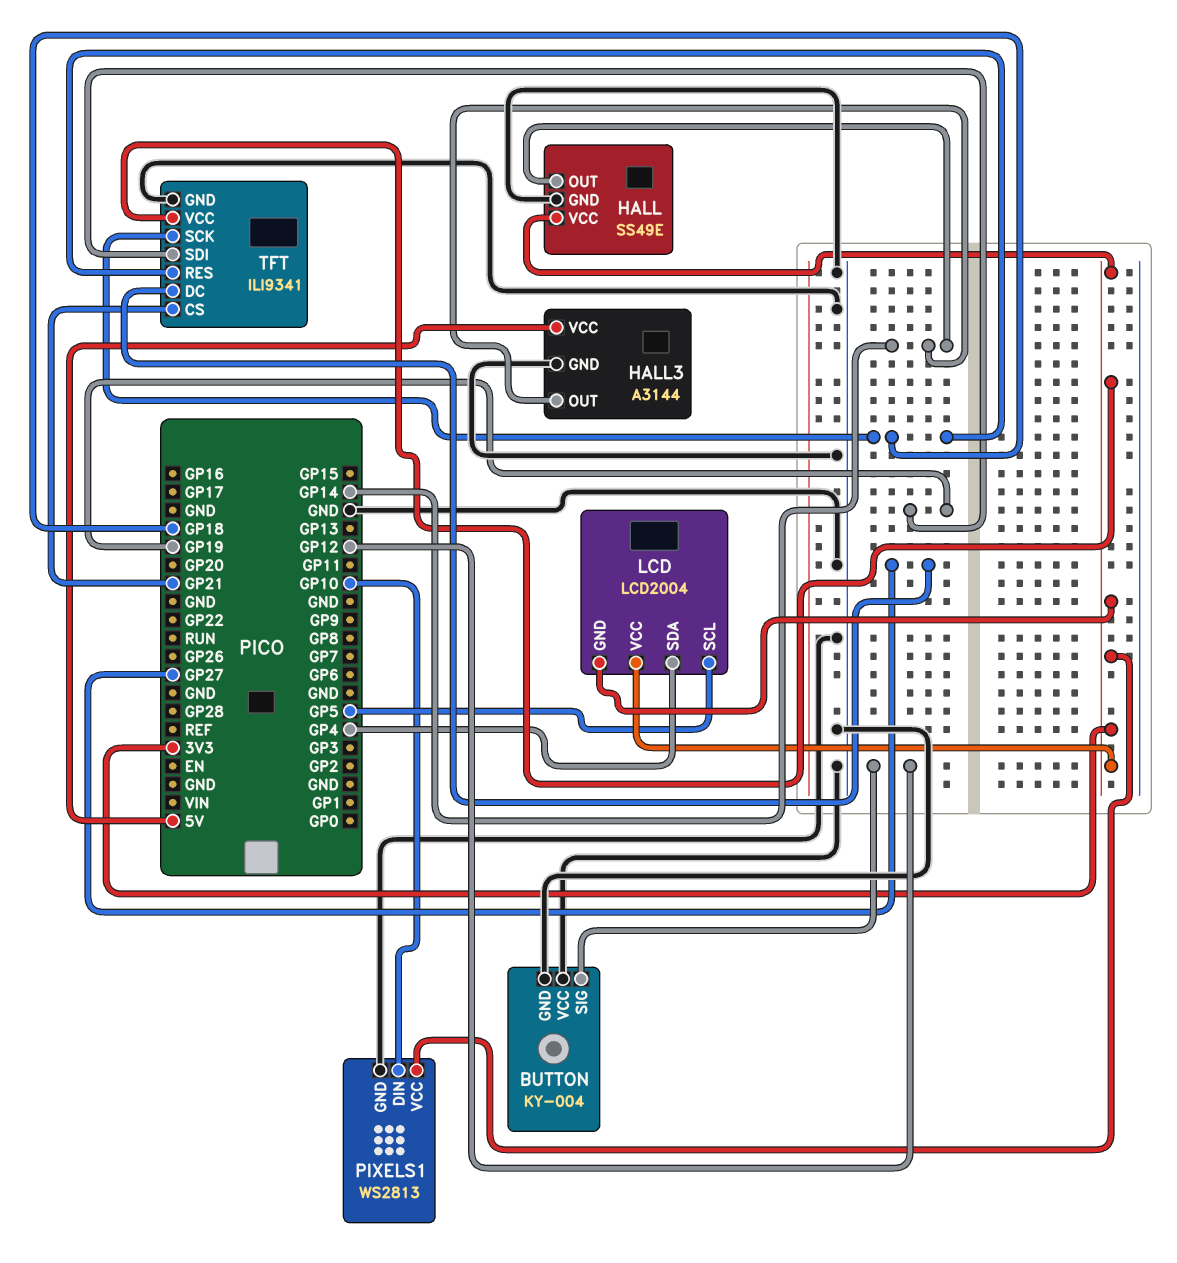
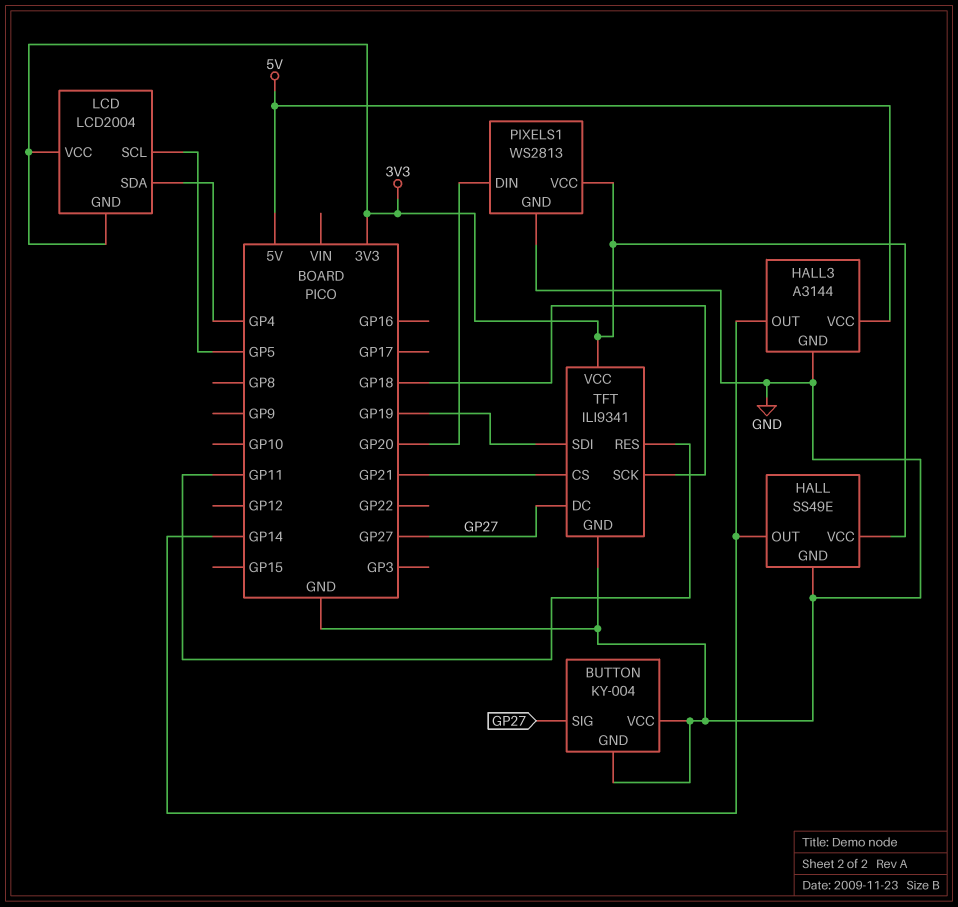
BUTTON pin SIG: GP12 -> GP27
PIXELS1 pin DIN: GP10 -> GP20
TFT pin RES: GP18 -> GP11

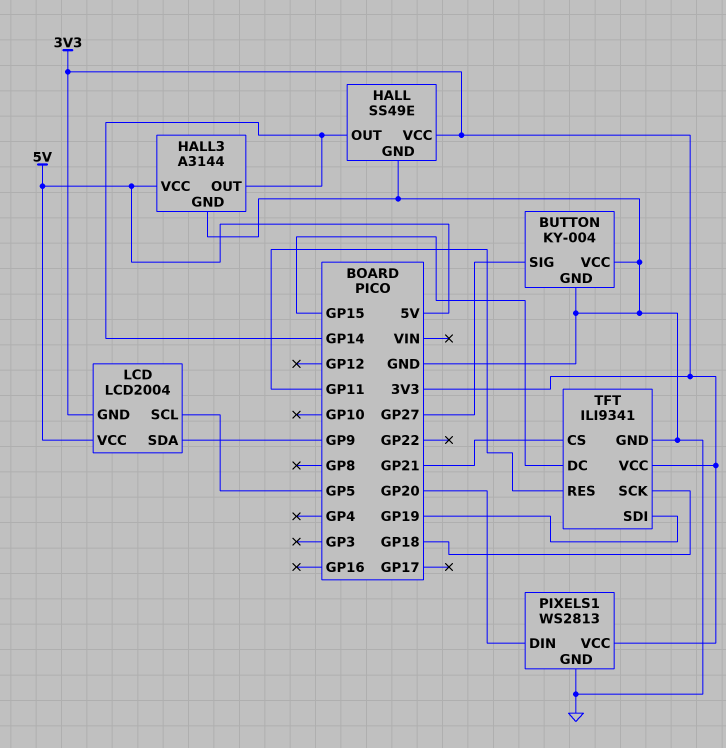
LCD pin SDA: GP4 -> GP9
LCD pin VCC: 3V3 -> 5V
TFT pin DC: GP27 -> GP15

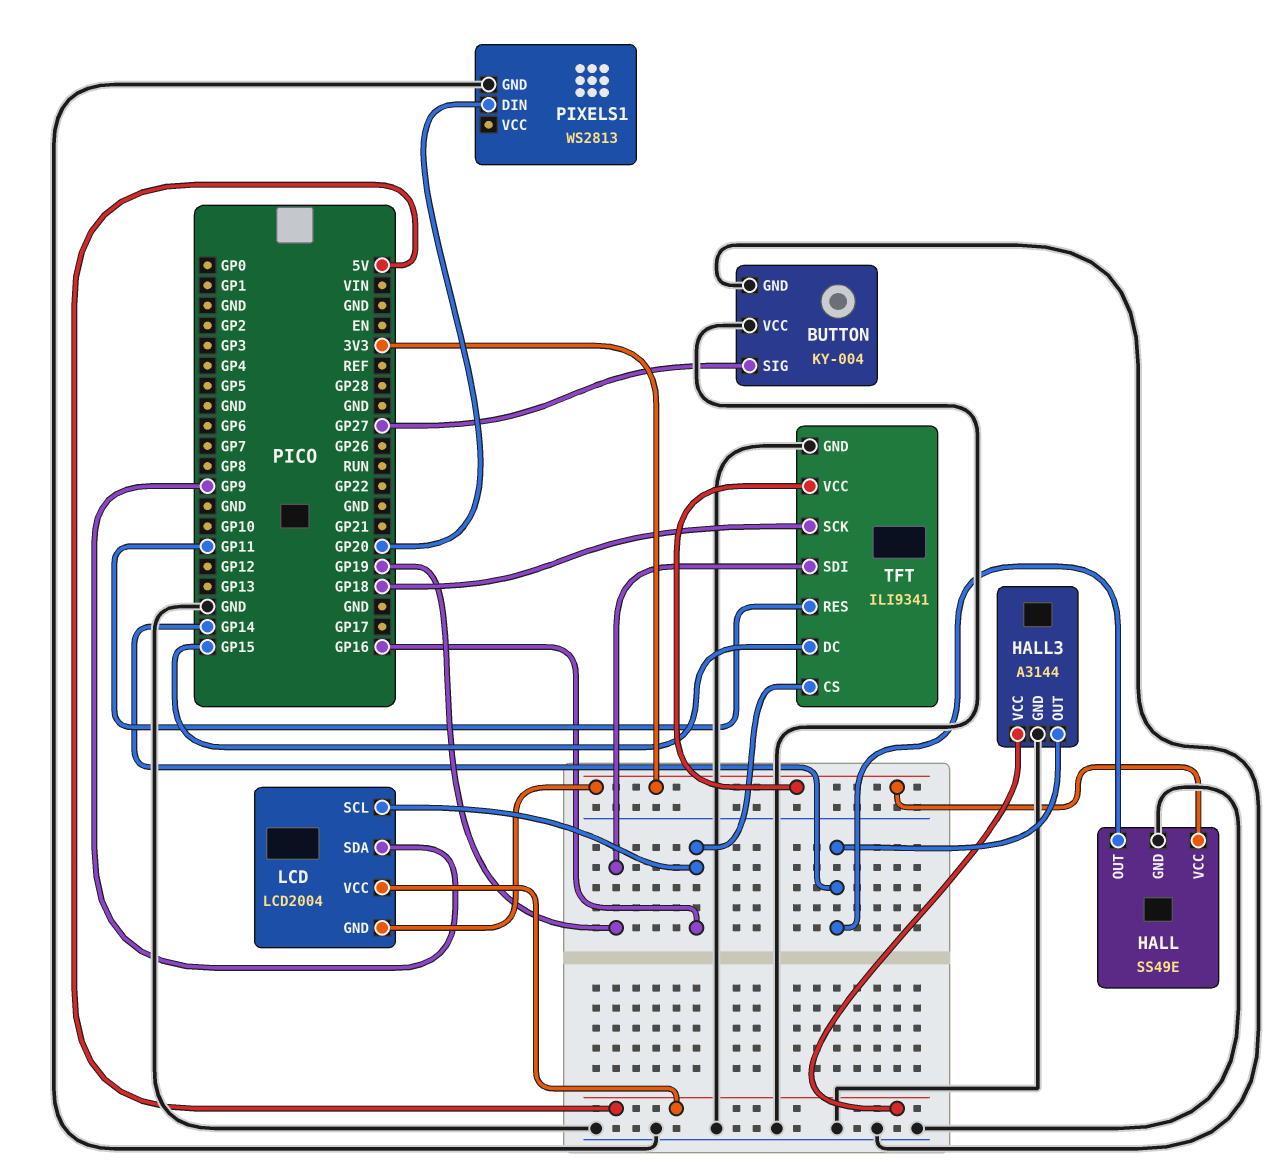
LCD pin SCL: GP5 -> GP16
PIXELS1 pin VCC: 3V3 -> none
TFT pin CS: GP21 -> GP16

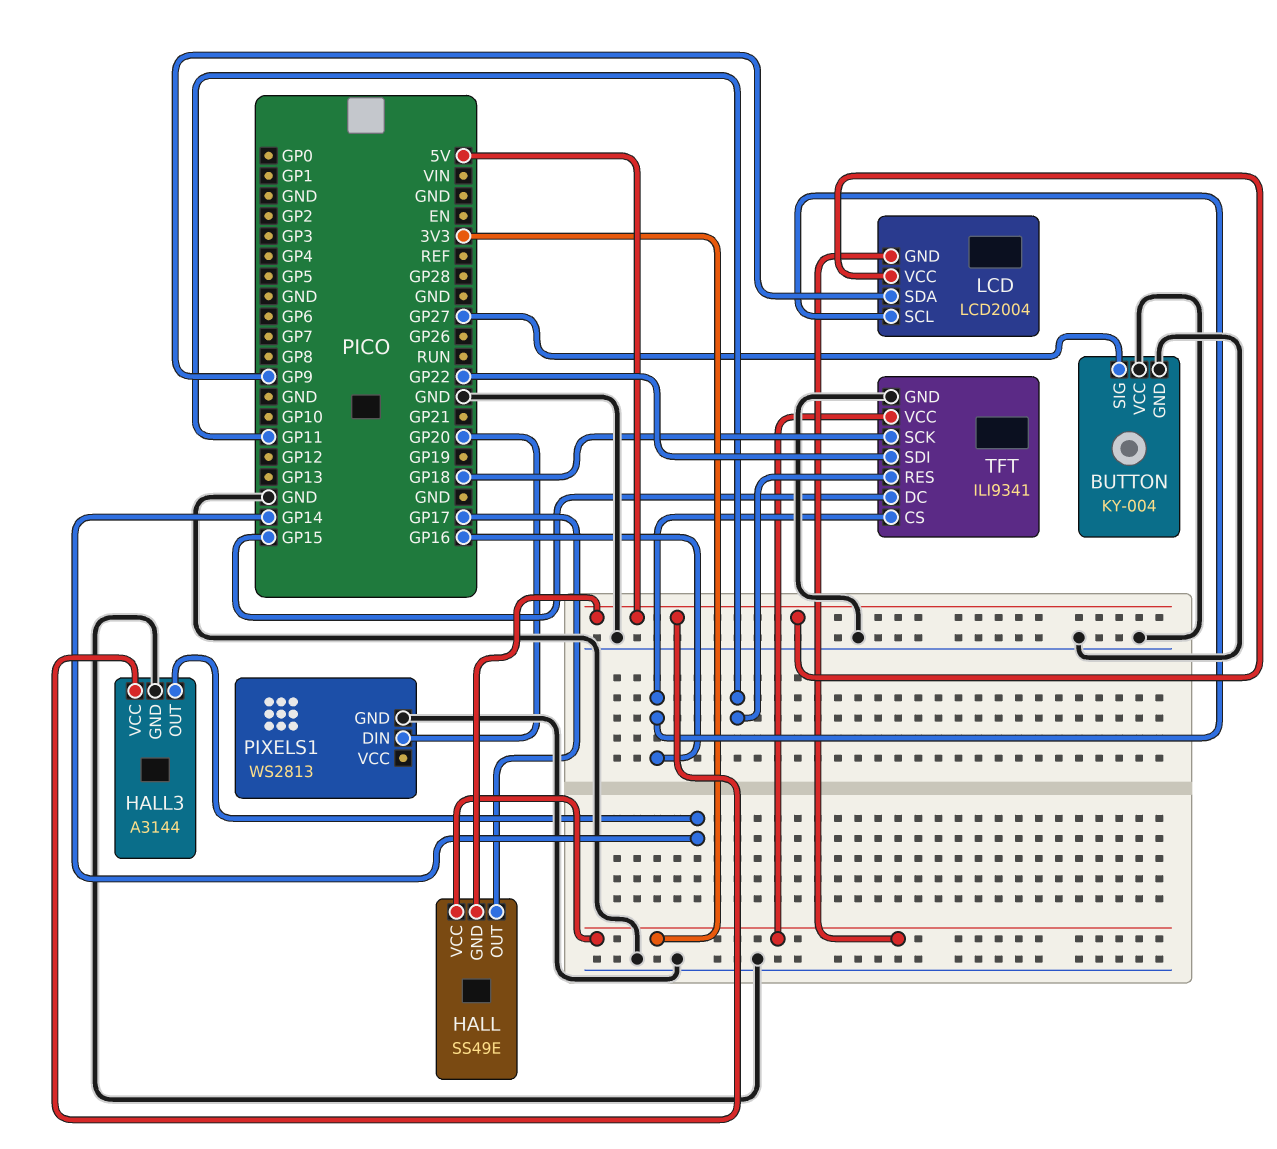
HALL pin GND: GND -> 5V
HALL pin OUT: GP14 -> GP17
TFT pin SDI: GP19 -> GP22

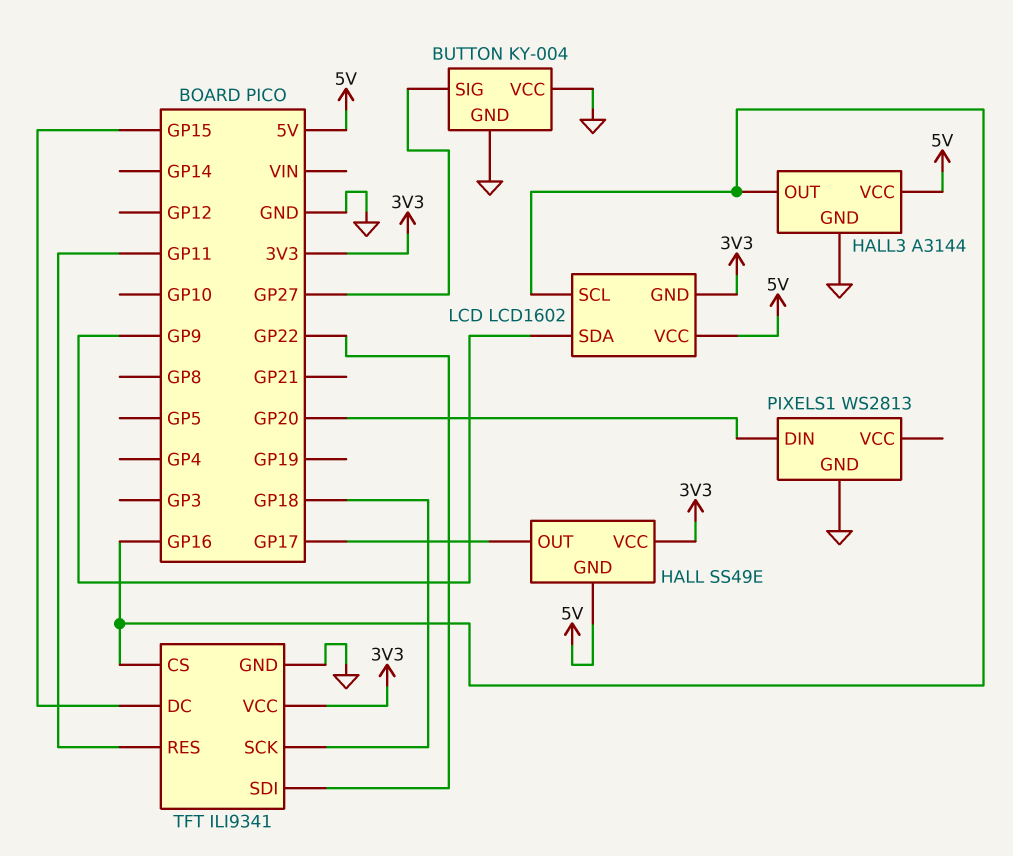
HALL3 pin OUT: GP14 -> GP16
LCD: LCD2004 -> LCD1602

